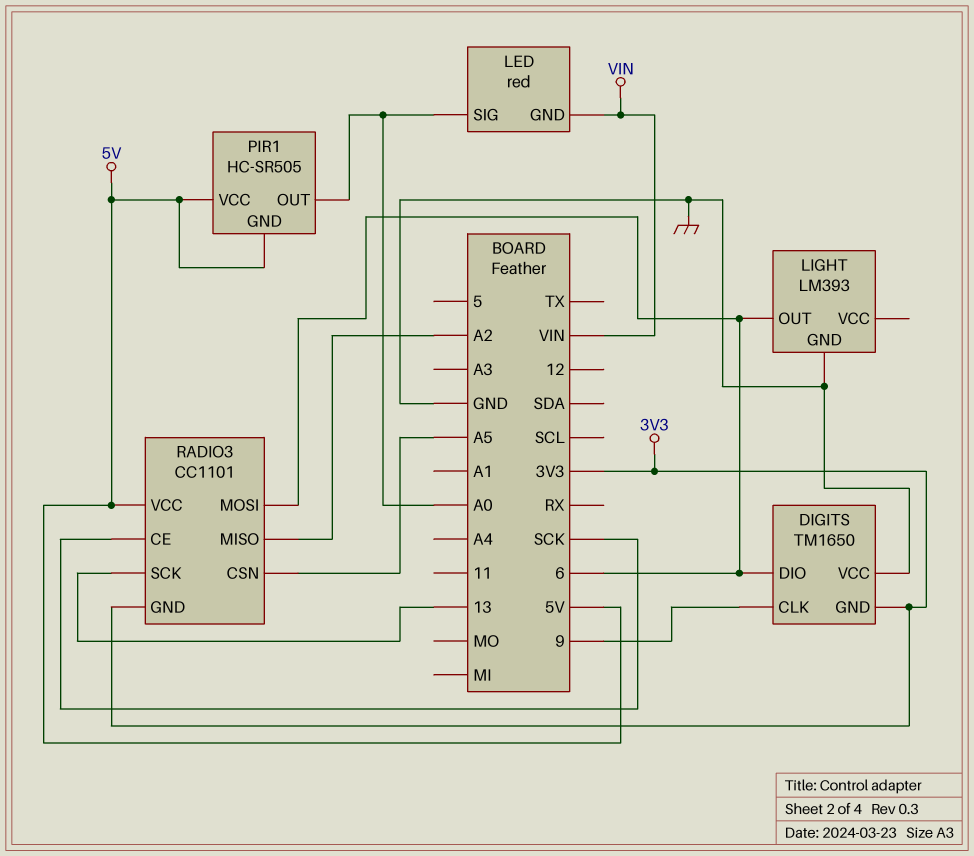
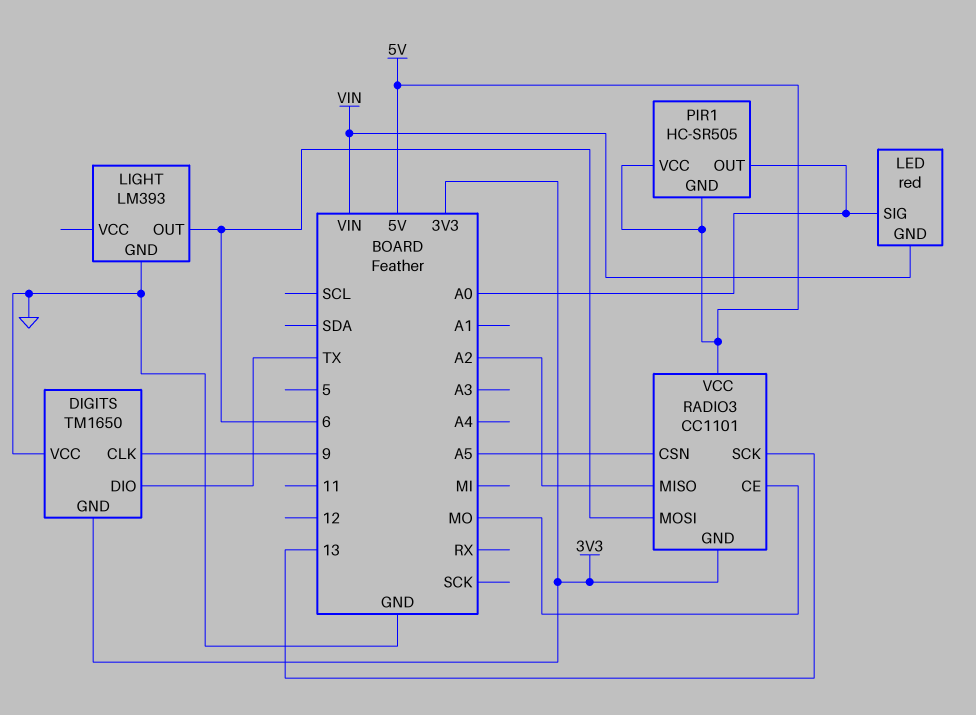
DIGITS pin DIO: 6 -> TX
RADIO3 pin CE: SCK -> MO

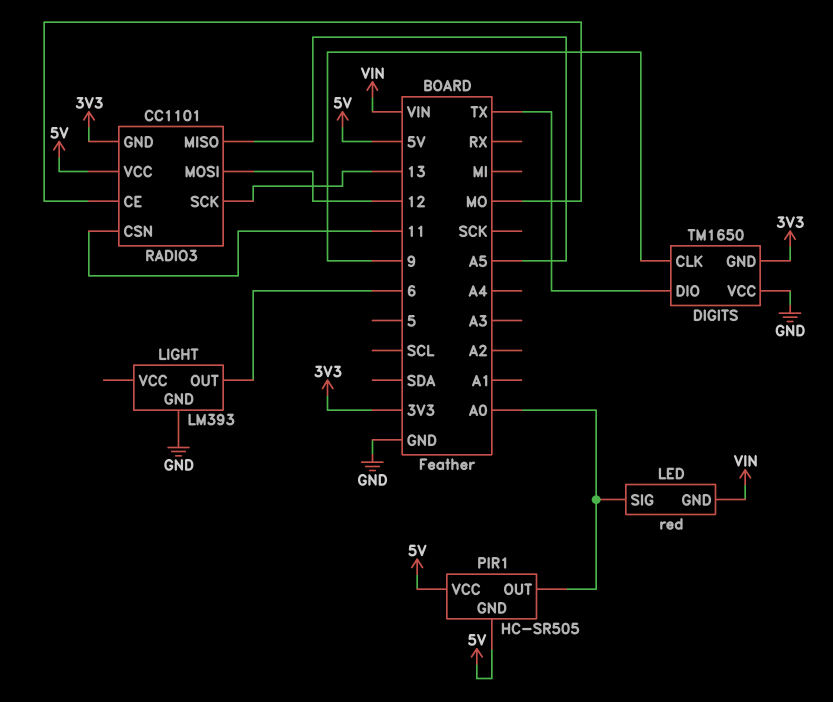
RADIO3 pin CSN: A5 -> 11
RADIO3 pin MISO: A2 -> A5
RADIO3 pin MOSI: 6 -> 12

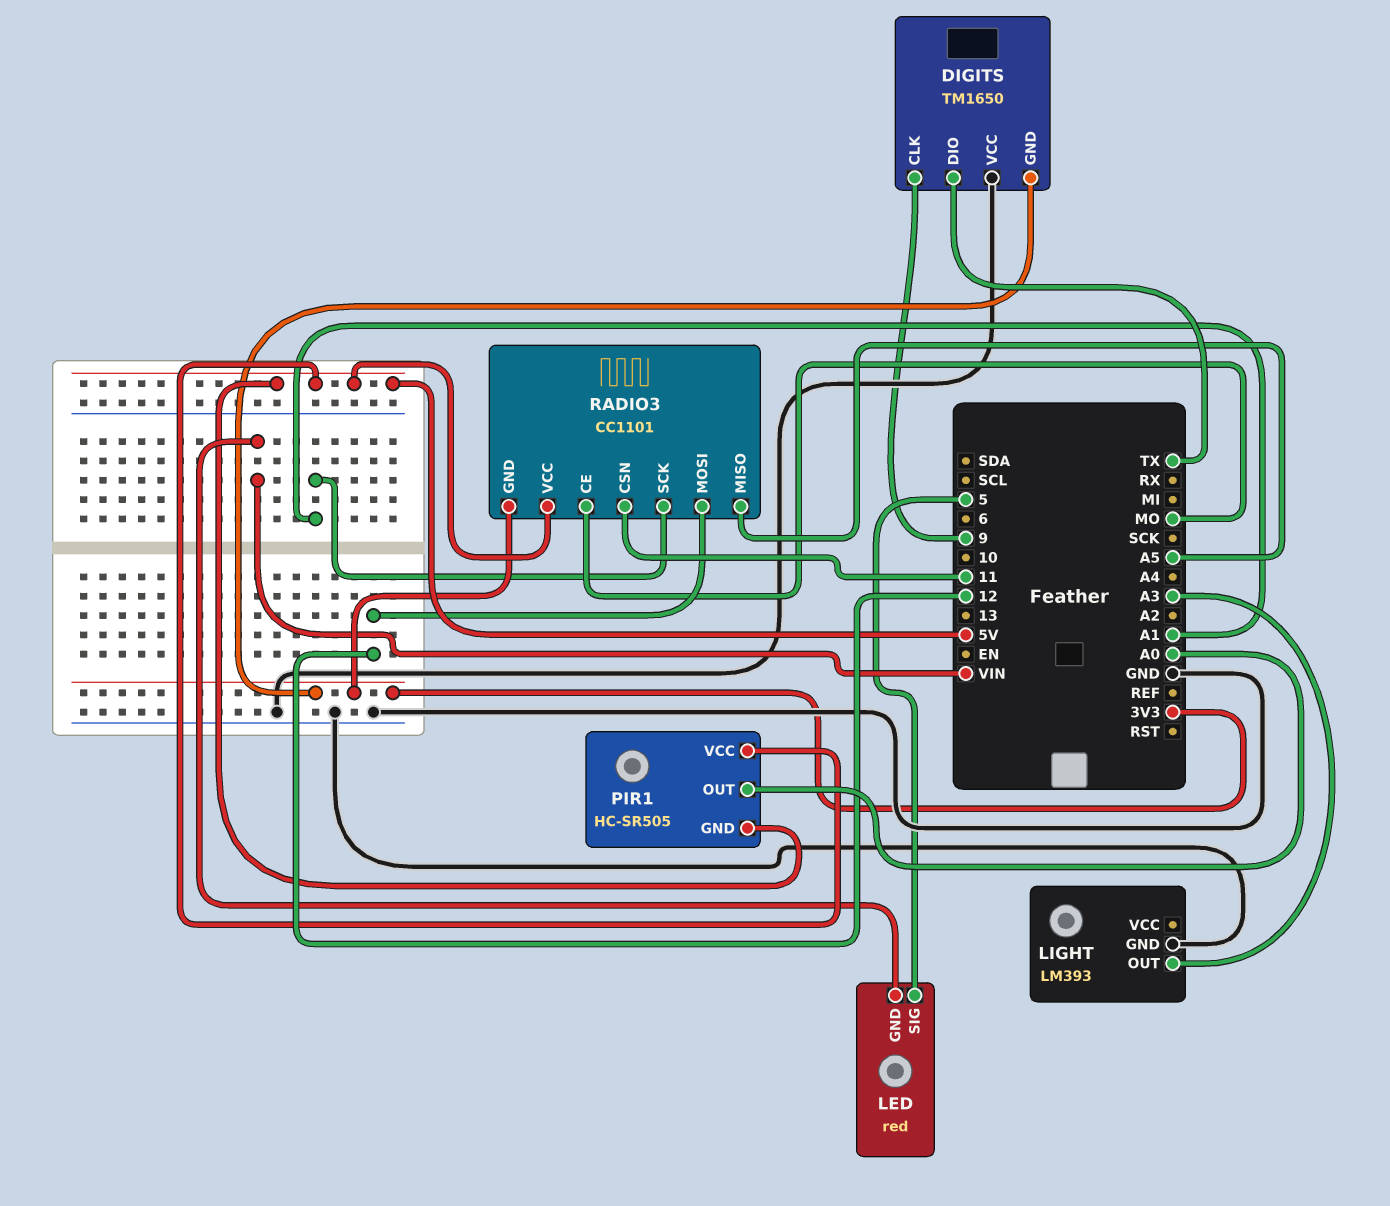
LED pin SIG: A0 -> 5
LIGHT pin OUT: 6 -> A3
RADIO3 pin SCK: 13 -> A1

